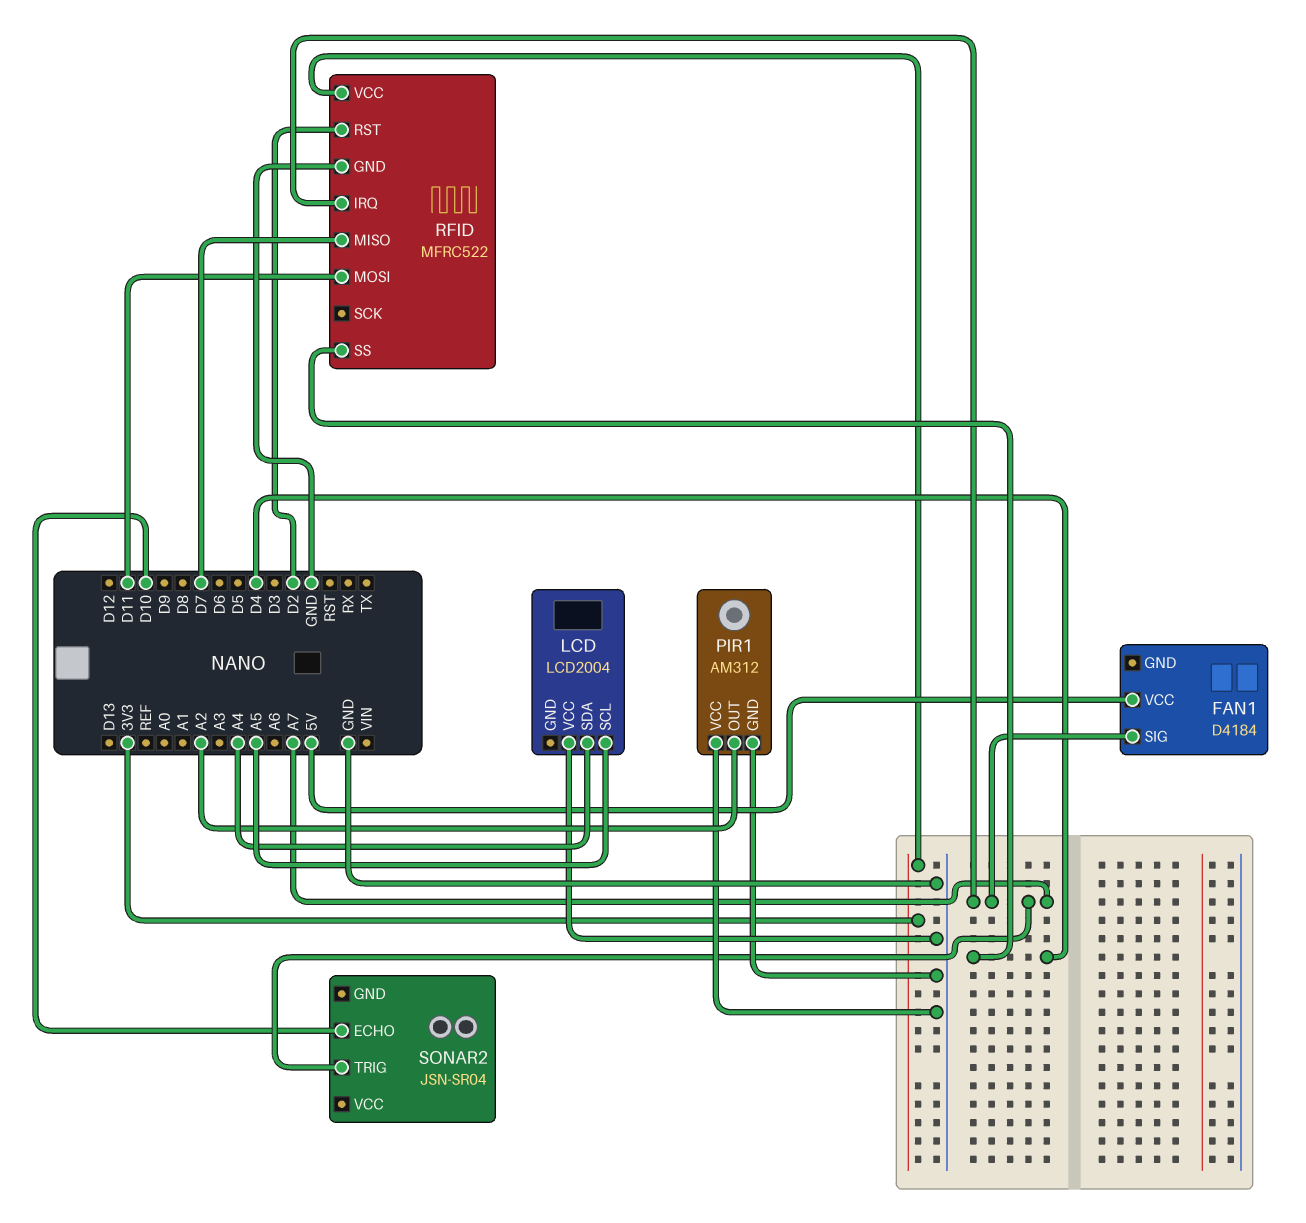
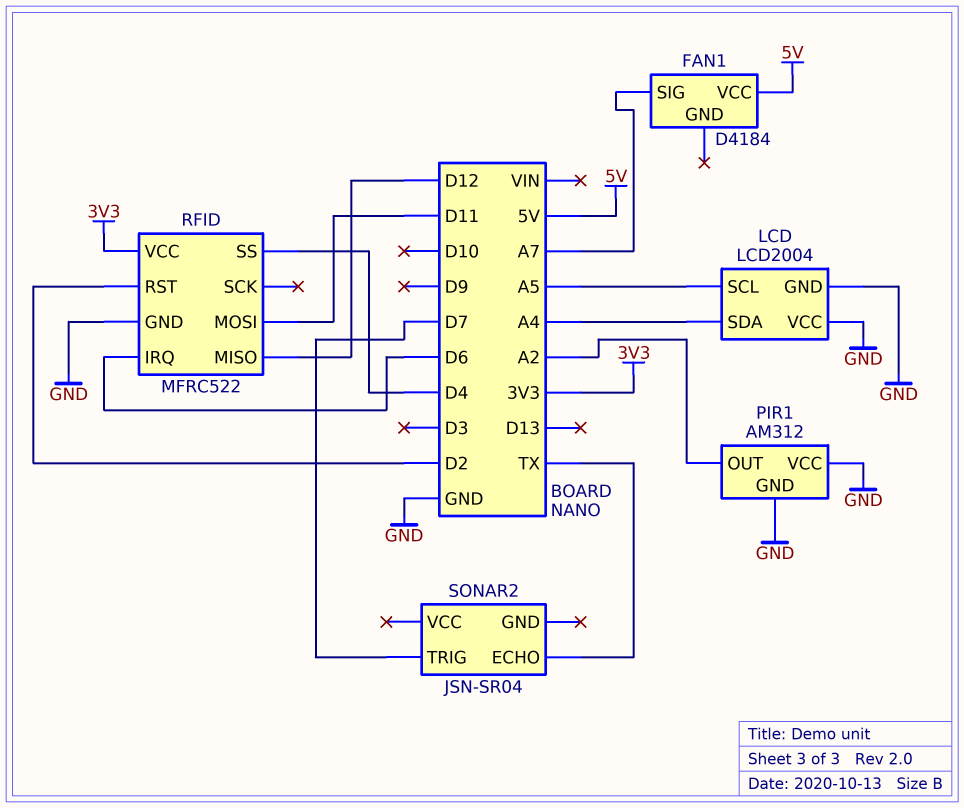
LCD pin GND: none -> GND
RFID pin IRQ: A7 -> D6
RFID pin MISO: D7 -> D12
SONAR2 pin ECHO: D10 -> TX
SONAR2 pin TRIG: A7 -> D7

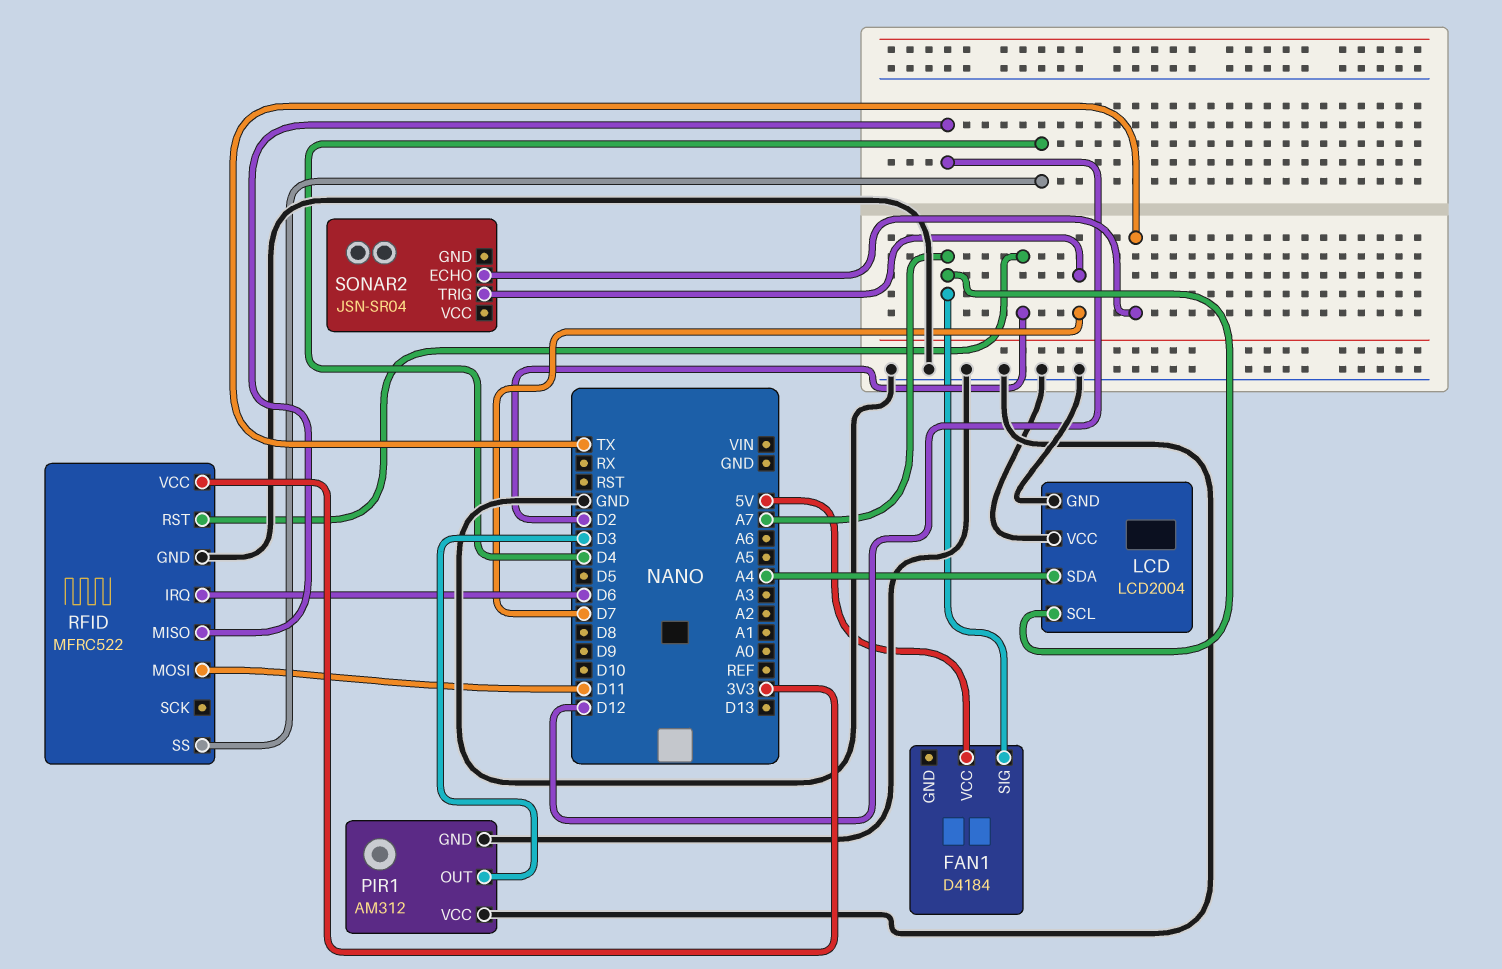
LCD pin SCL: A5 -> A7
PIR1 pin OUT: A2 -> D3

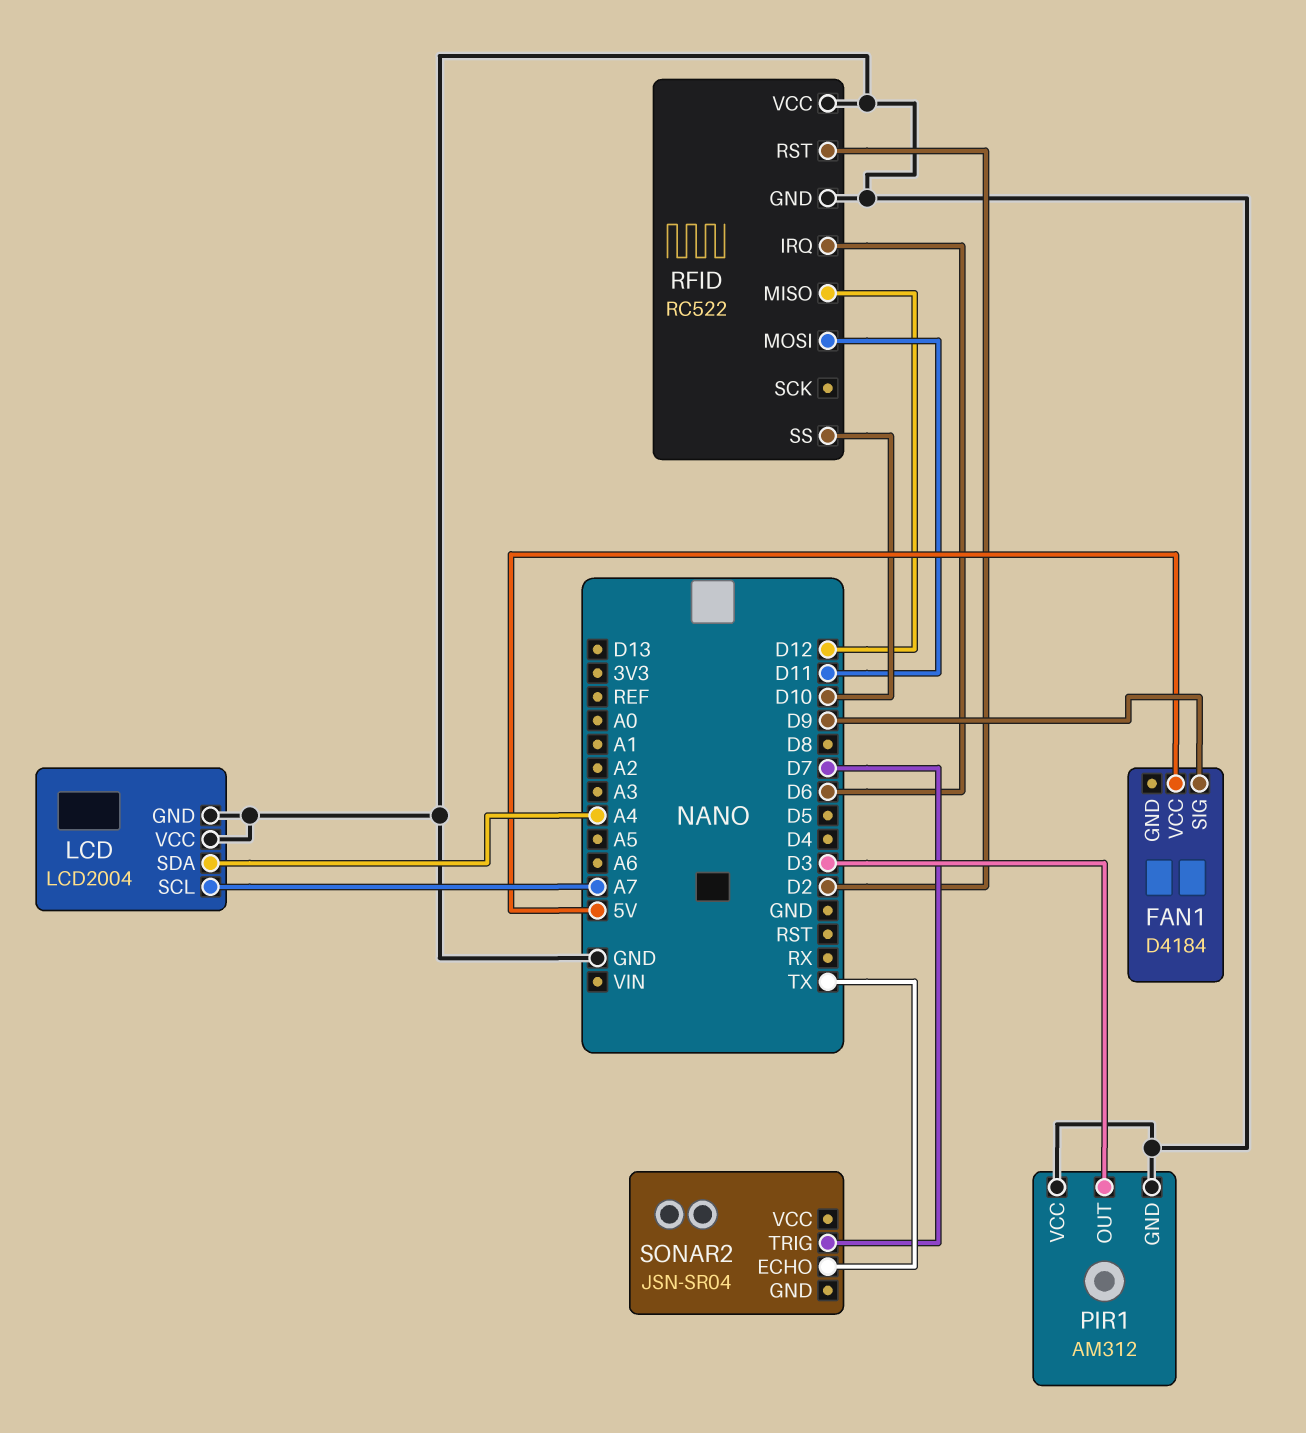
FAN1 pin SIG: A7 -> D9
RFID: MFRC522 -> RC522
RFID pin SS: D4 -> D10
RFID pin VCC: 3V3 -> GND

